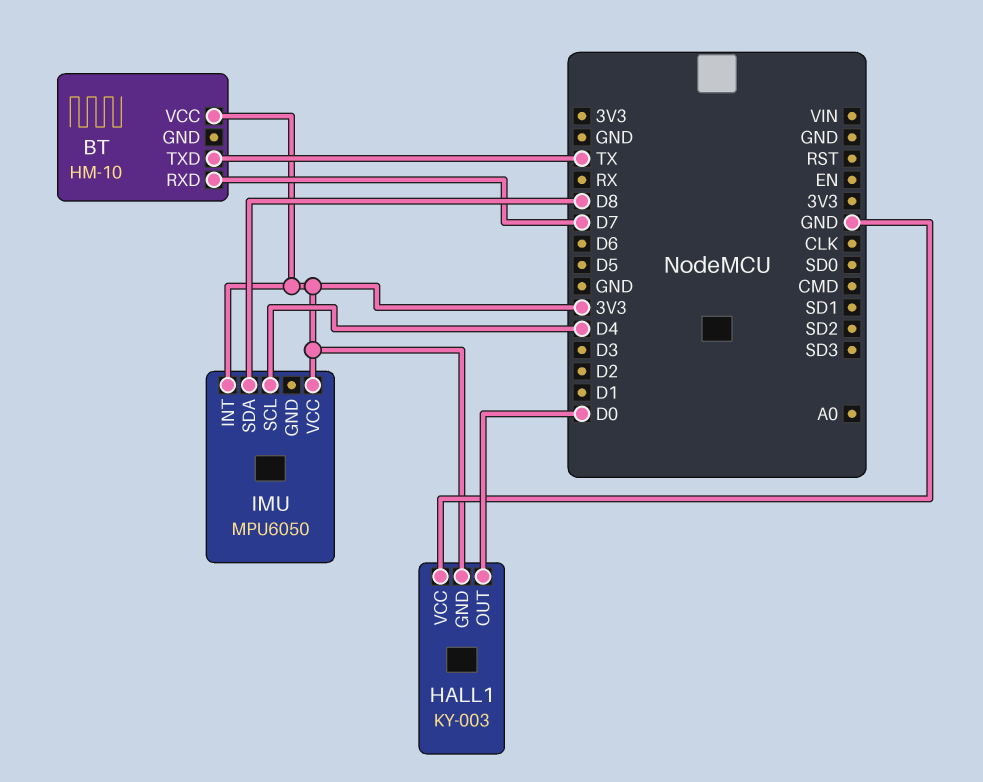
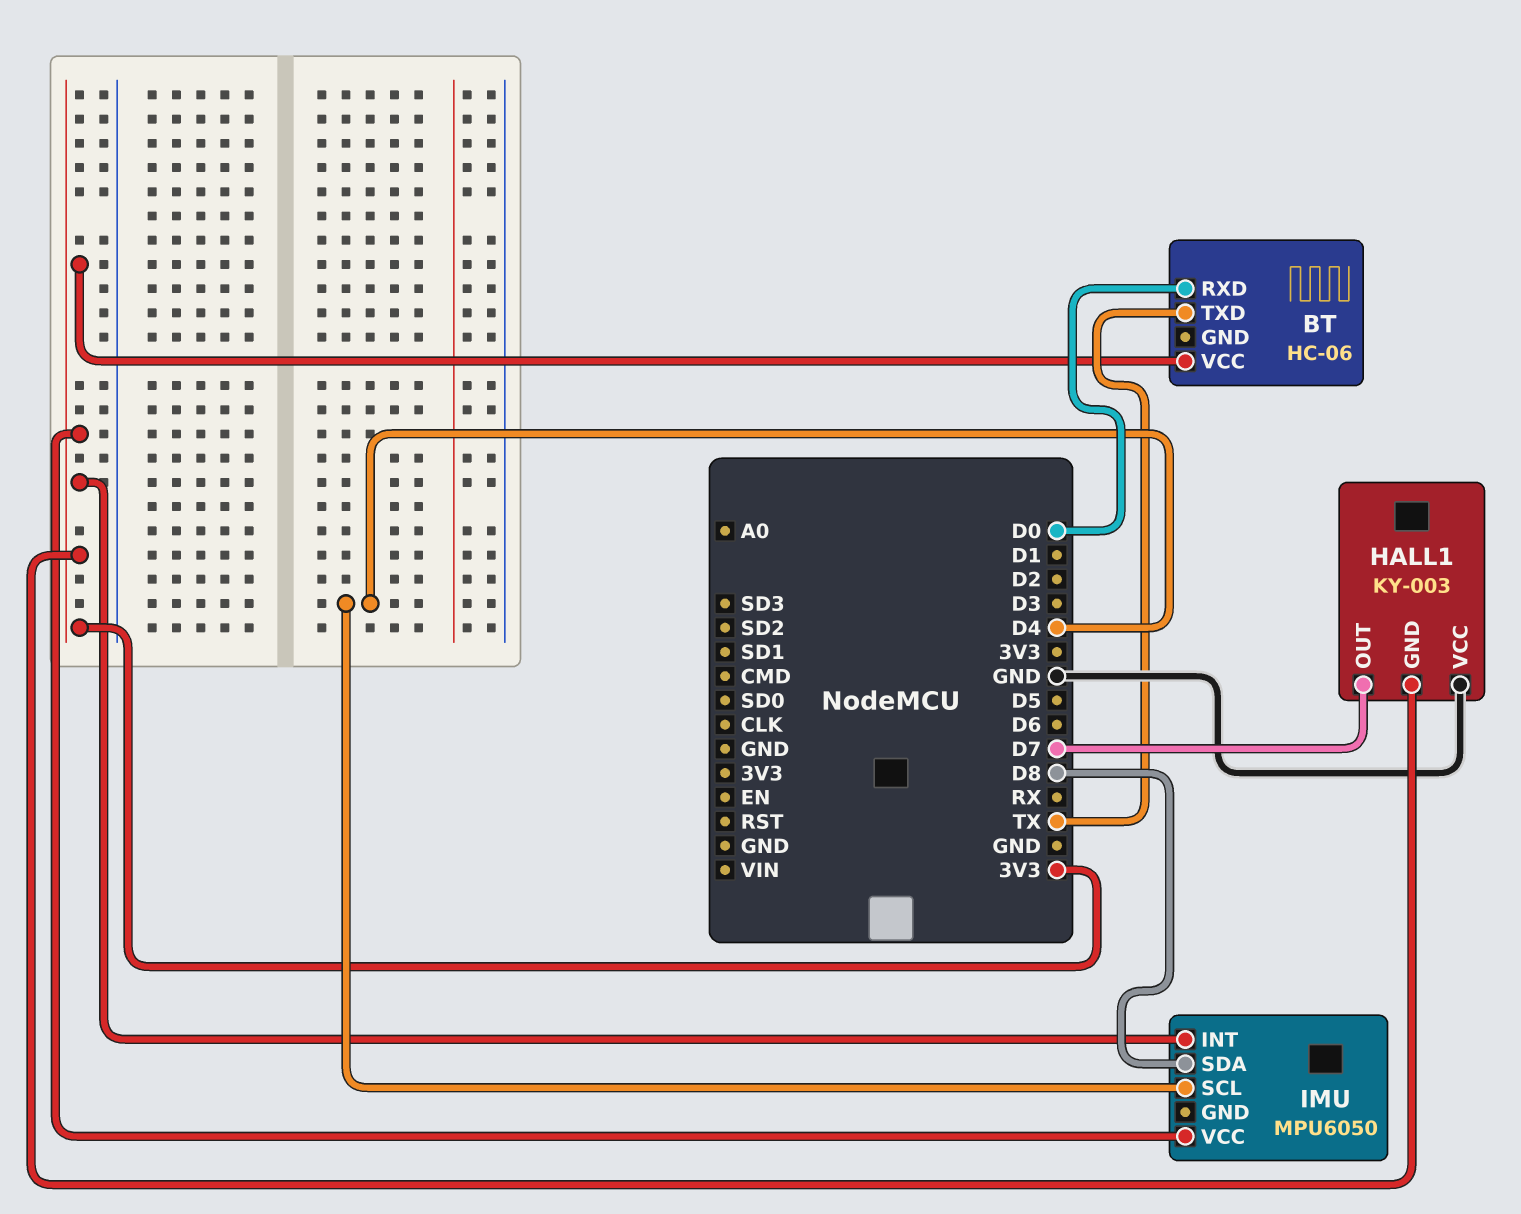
BT: HM-10 -> HC-06
BT pin RXD: D7 -> D0
HALL1 pin OUT: D0 -> D7

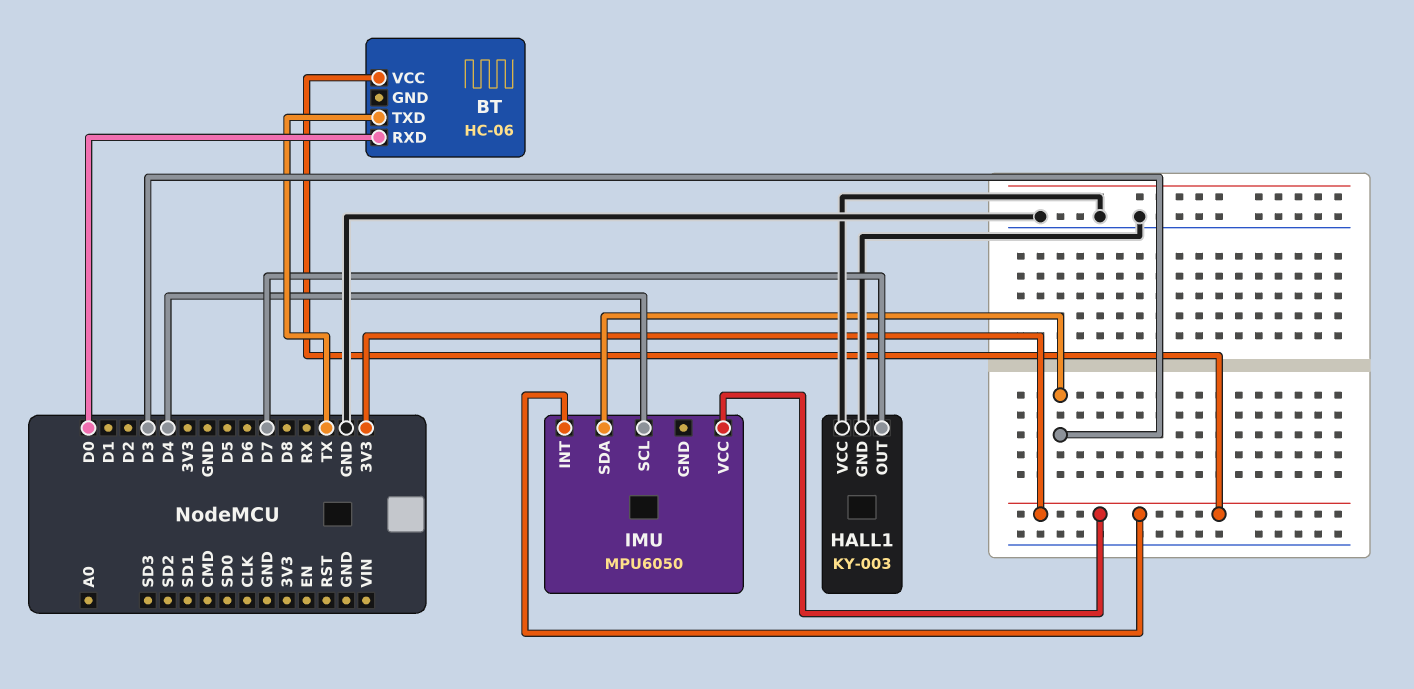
HALL1 pin GND: 3V3 -> GND
IMU pin SDA: D8 -> D3

